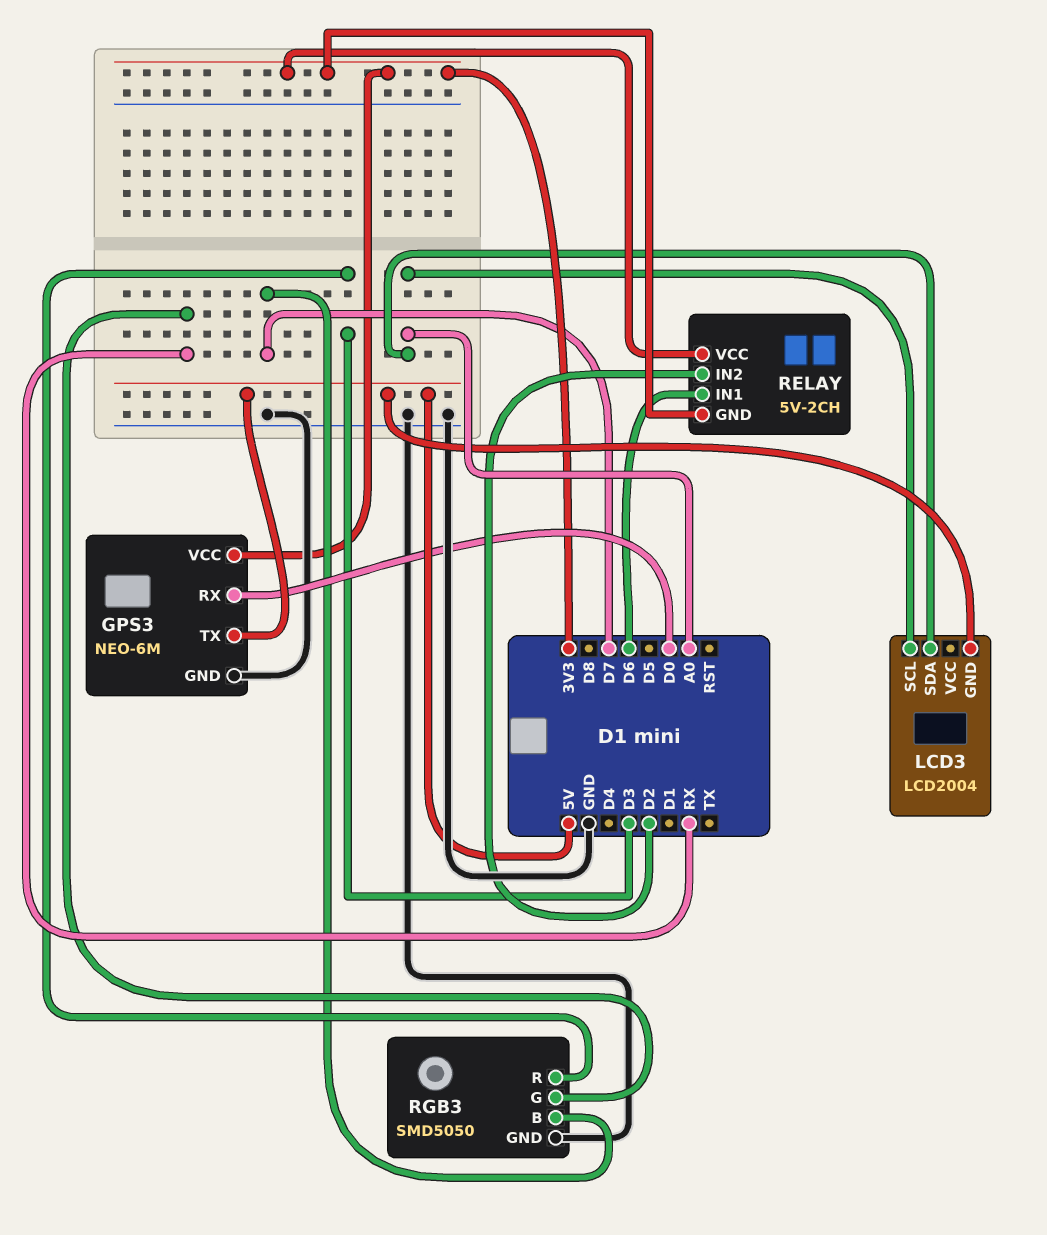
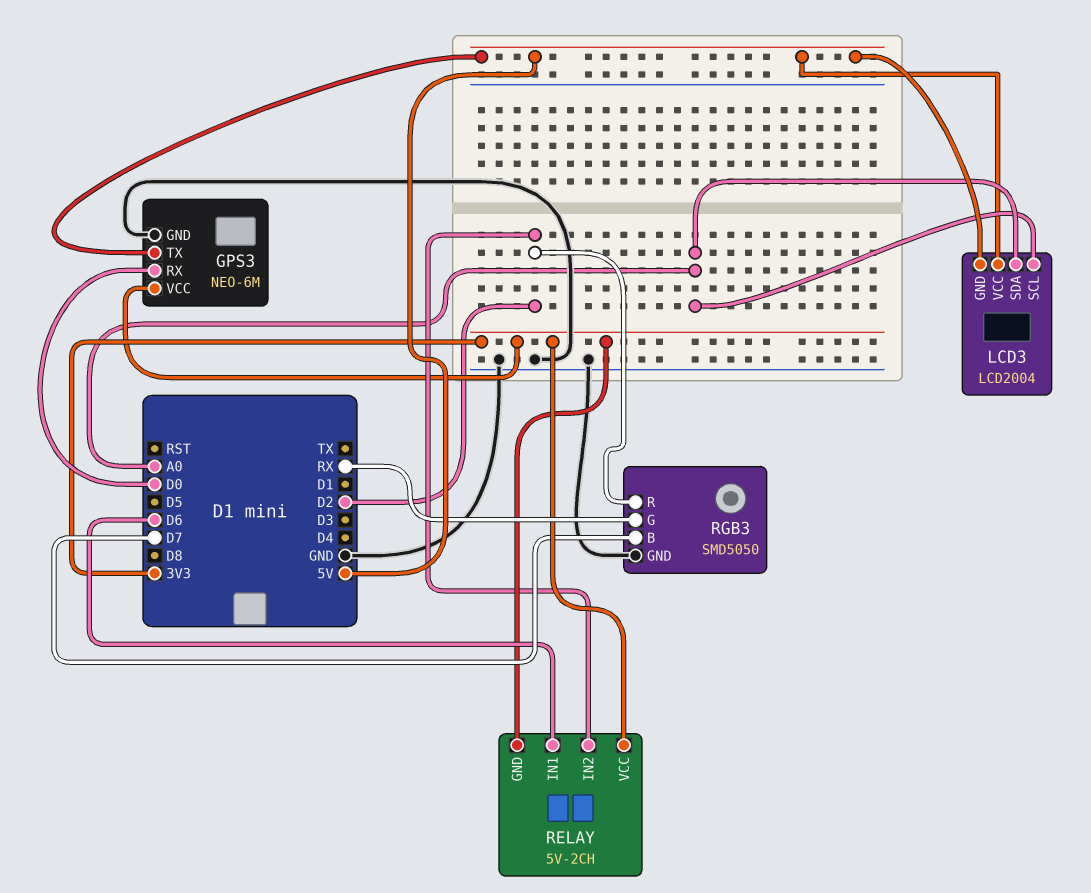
LCD3 pin VCC: none -> 5V
RGB3 pin R: D3 -> D2

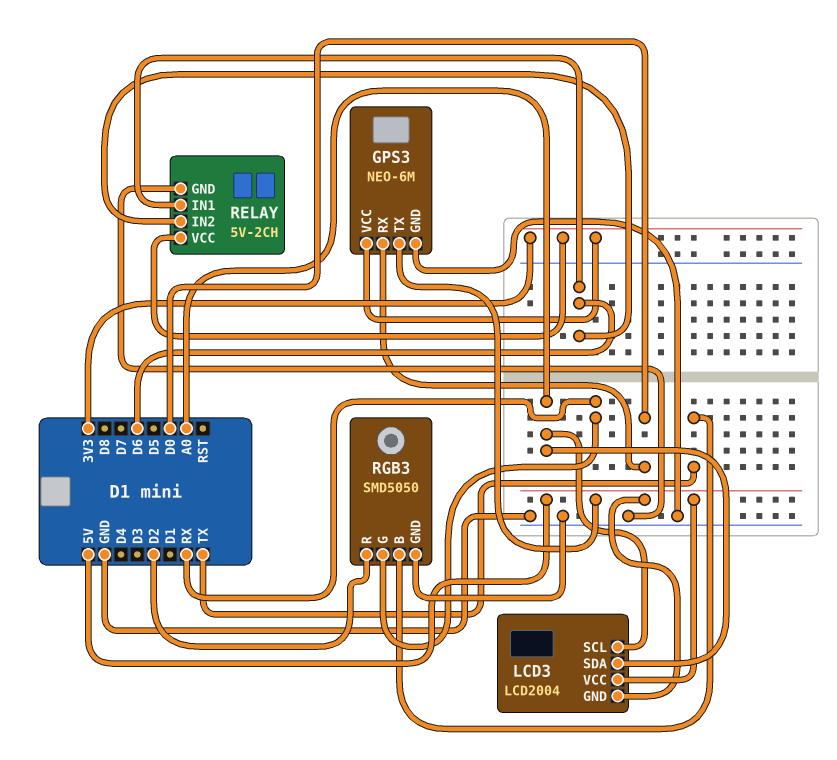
RELAY pin GND: 3V3 -> GND
RELAY pin IN2: D2 -> D6
RGB3 pin B: D7 -> TX

